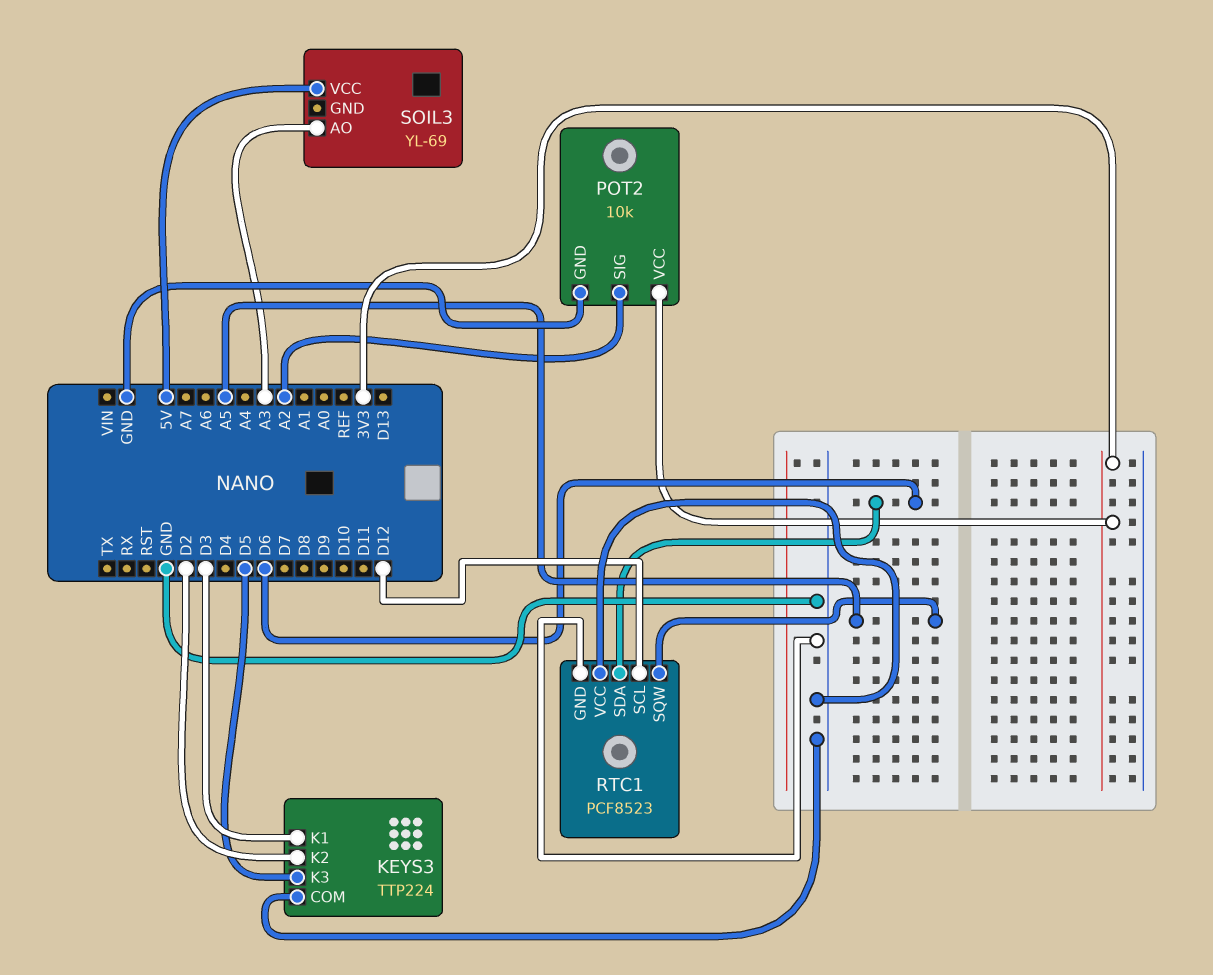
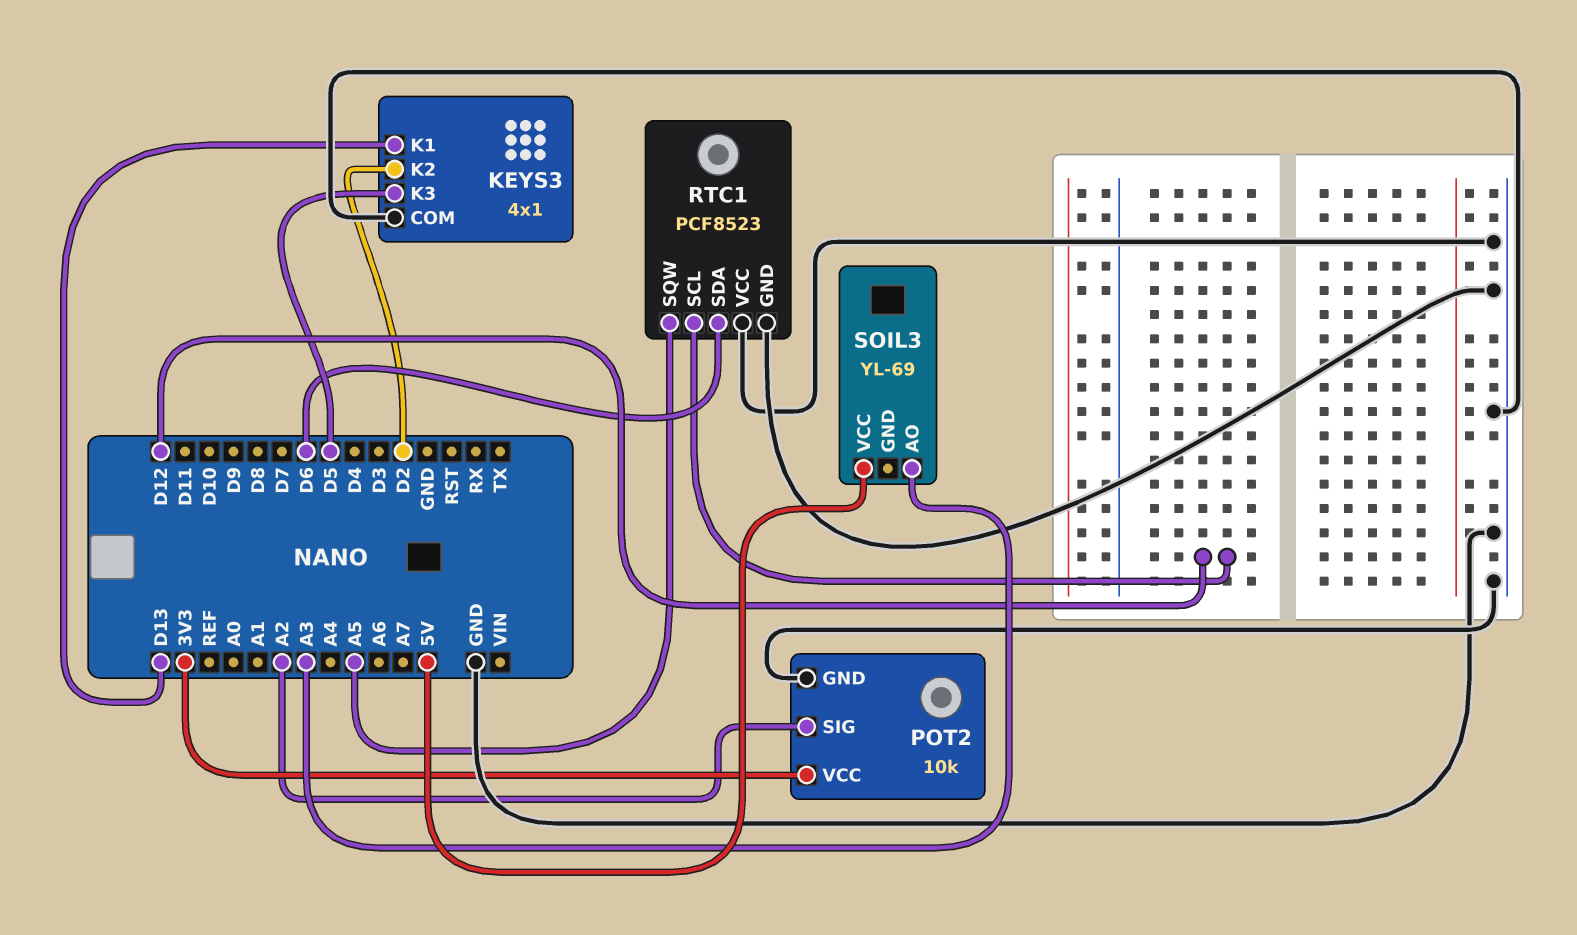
KEYS3: TTP224 -> 4x1
KEYS3 pin K1: D3 -> D13

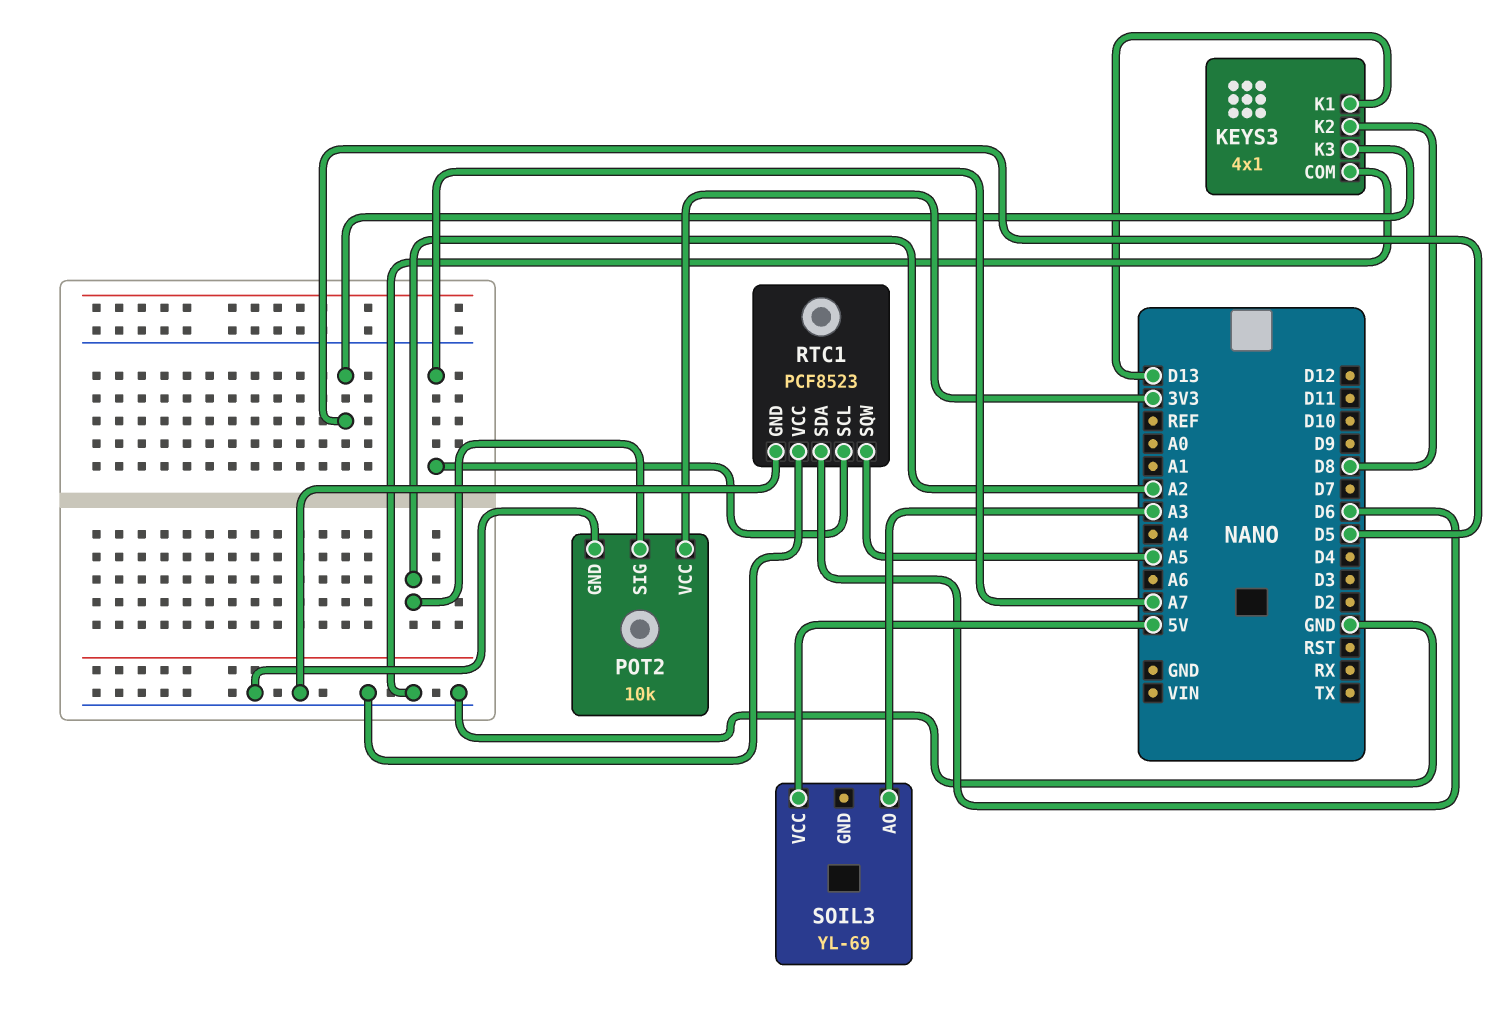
KEYS3 pin K2: D2 -> D8
RTC1 pin SCL: D12 -> A7

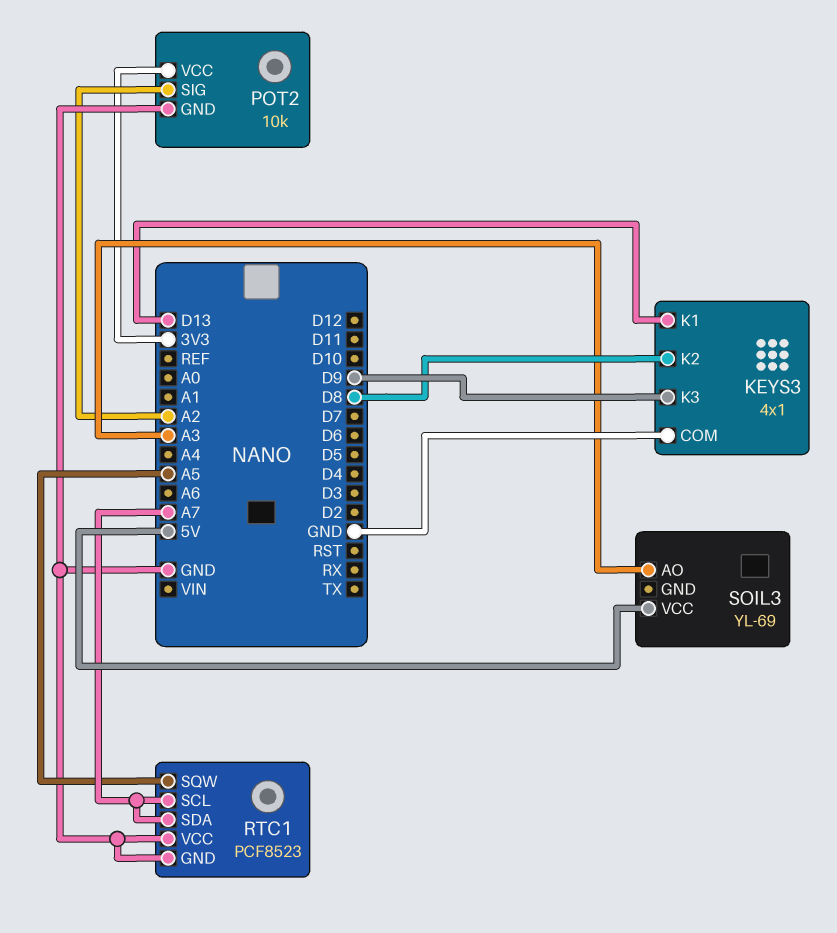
KEYS3 pin K3: D5 -> D9
RTC1 pin SDA: D6 -> A7

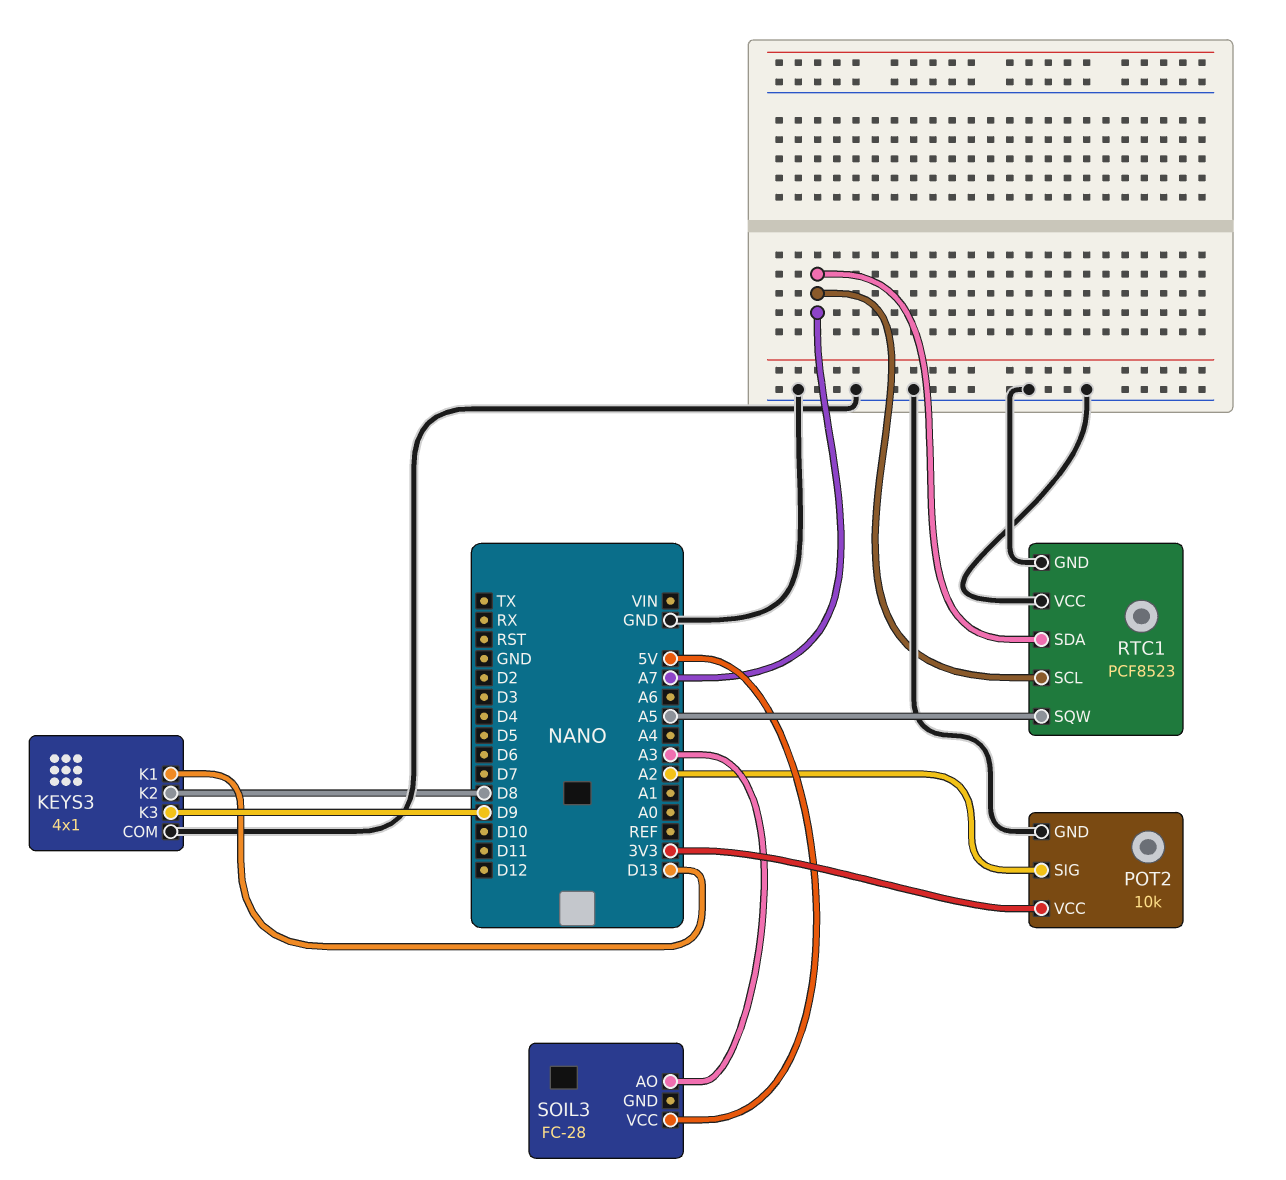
SOIL3: YL-69 -> FC-28

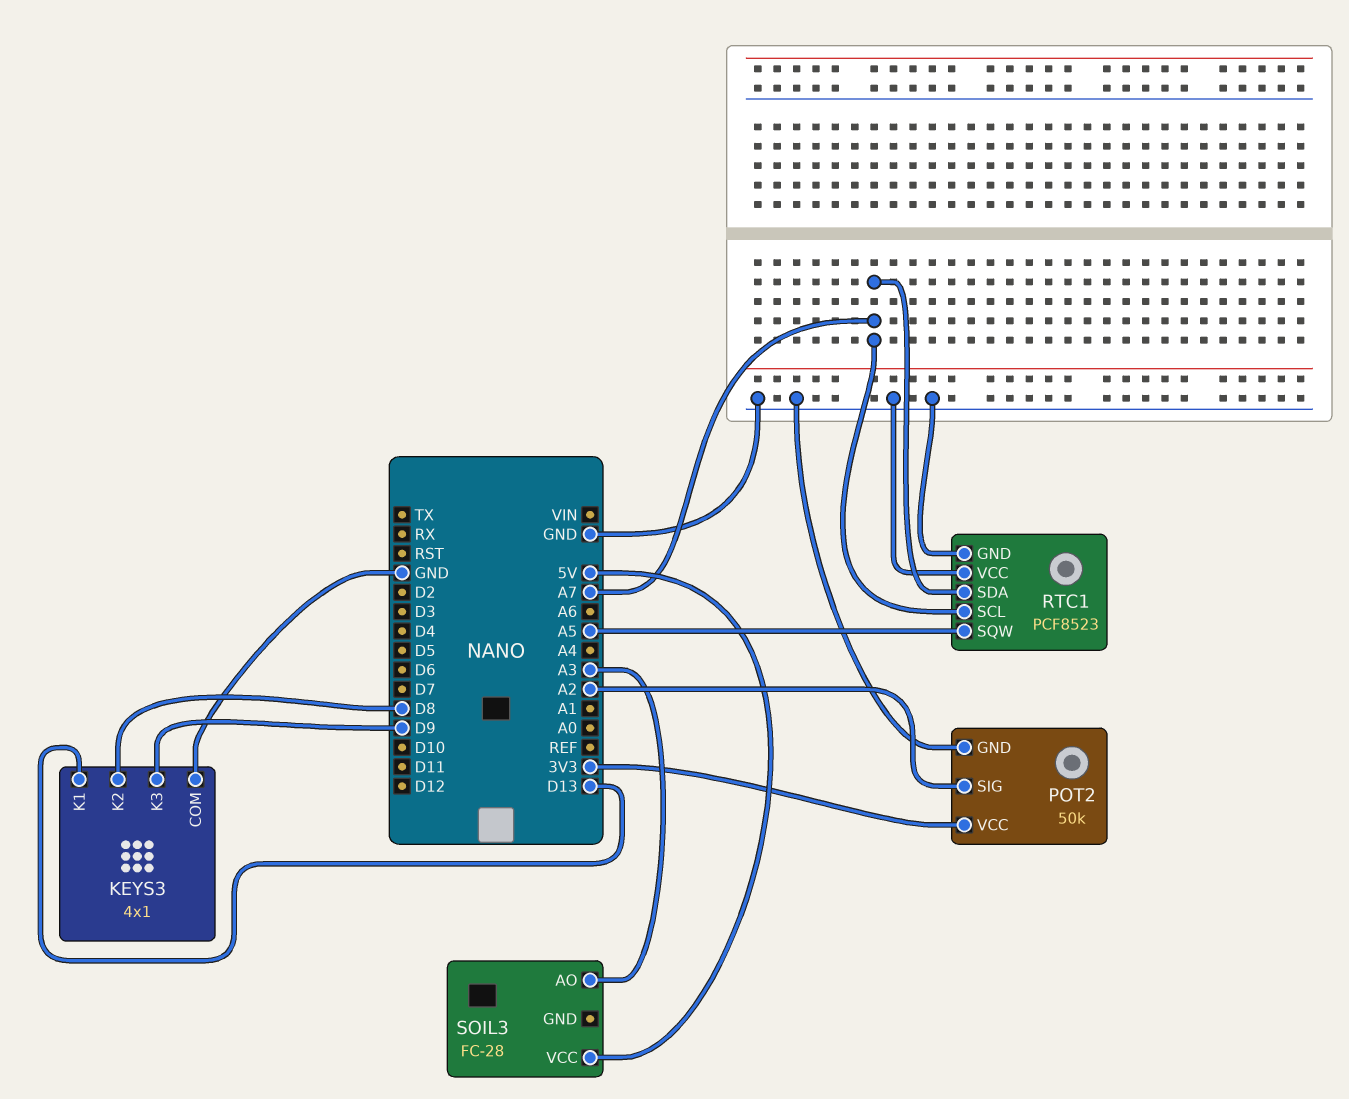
POT2: 10k -> 50k

